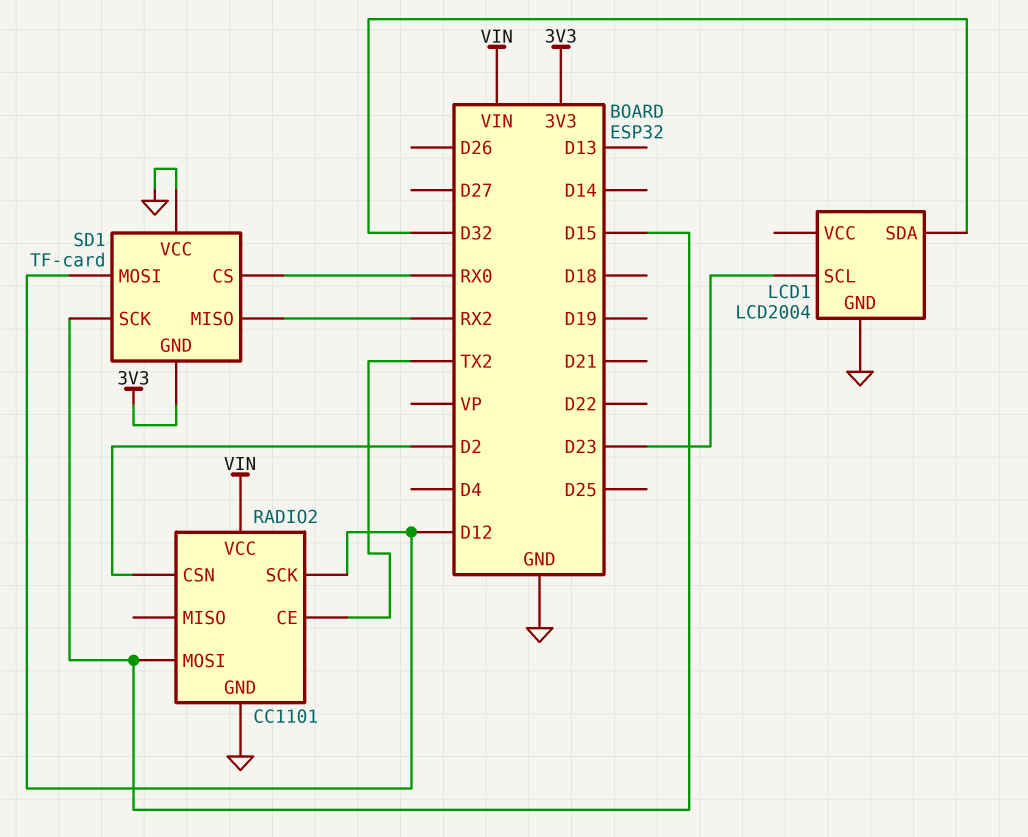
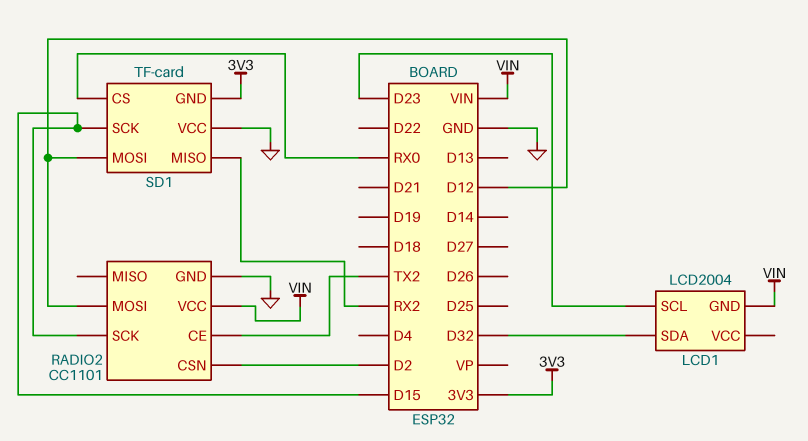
LCD1 pin GND: GND -> VIN
RADIO2 pin MOSI: D15 -> D12
RADIO2 pin SCK: D12 -> D15

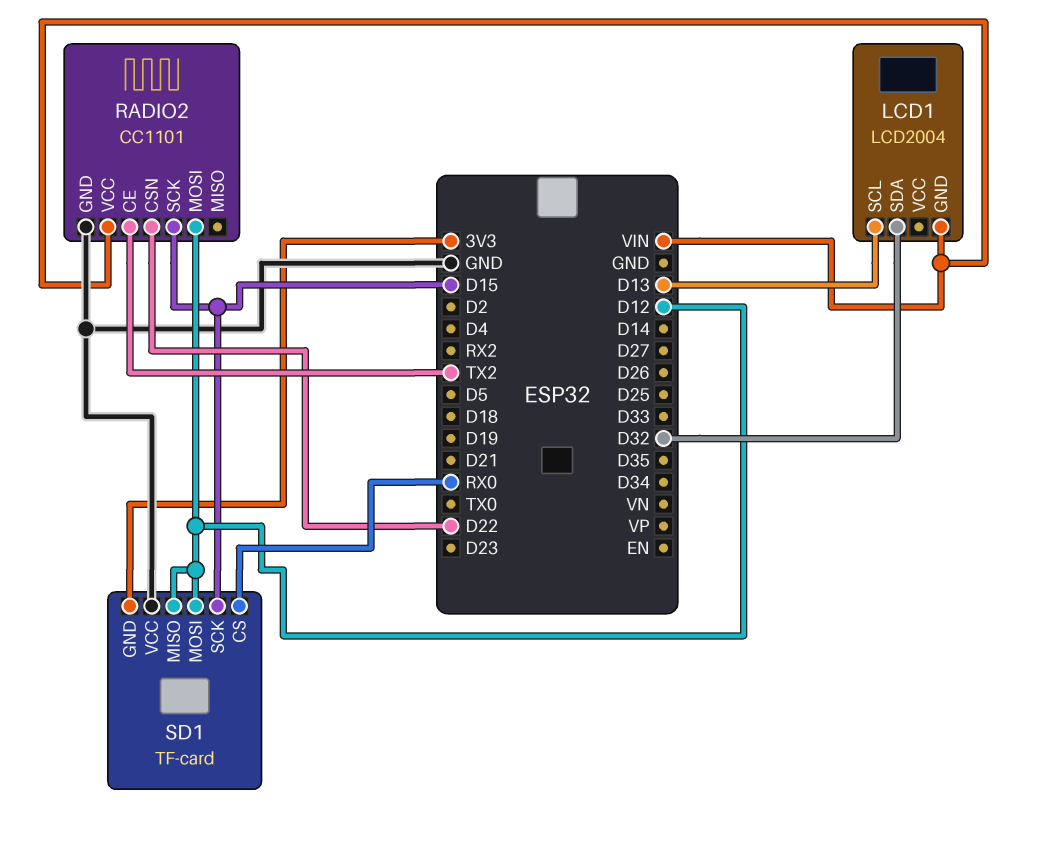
LCD1 pin SCL: D23 -> D13
RADIO2 pin CSN: D2 -> D22
SD1 pin MISO: RX2 -> D12

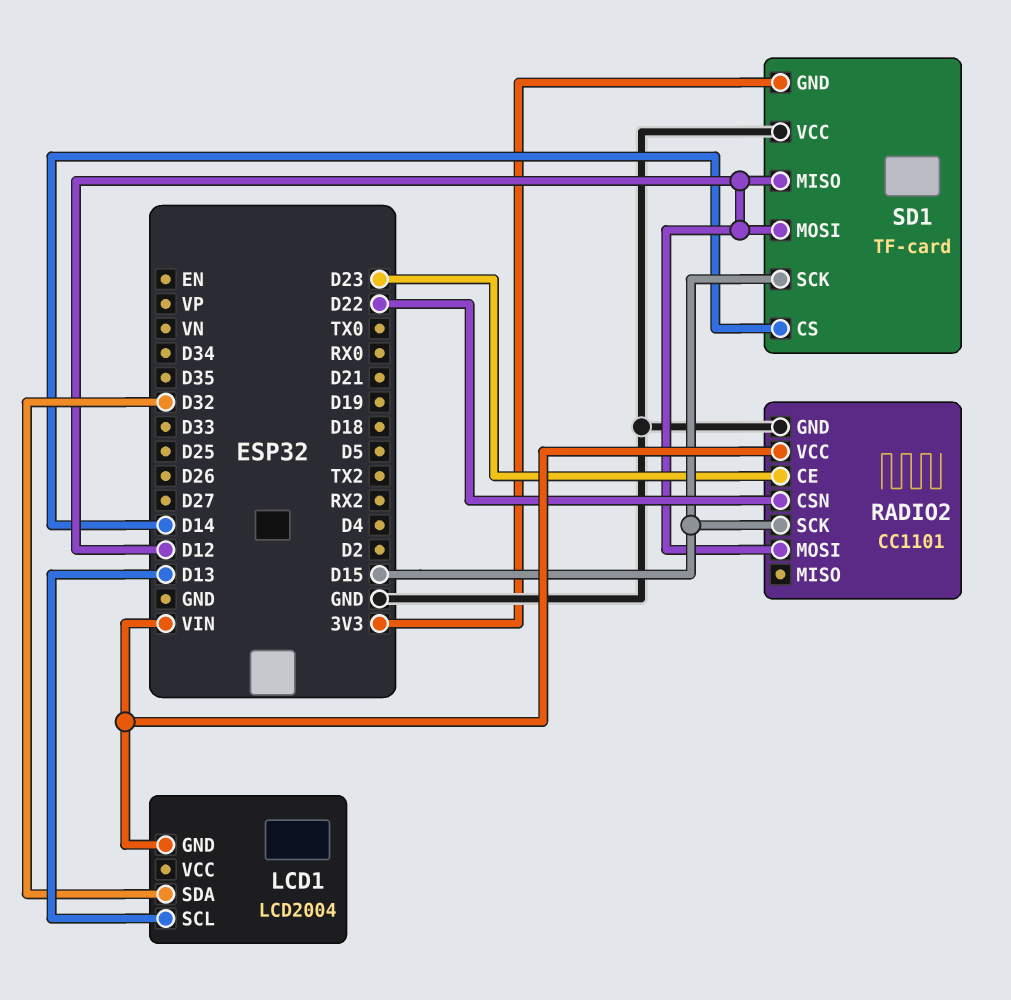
RADIO2 pin CE: TX2 -> D23
SD1 pin CS: RX0 -> D14

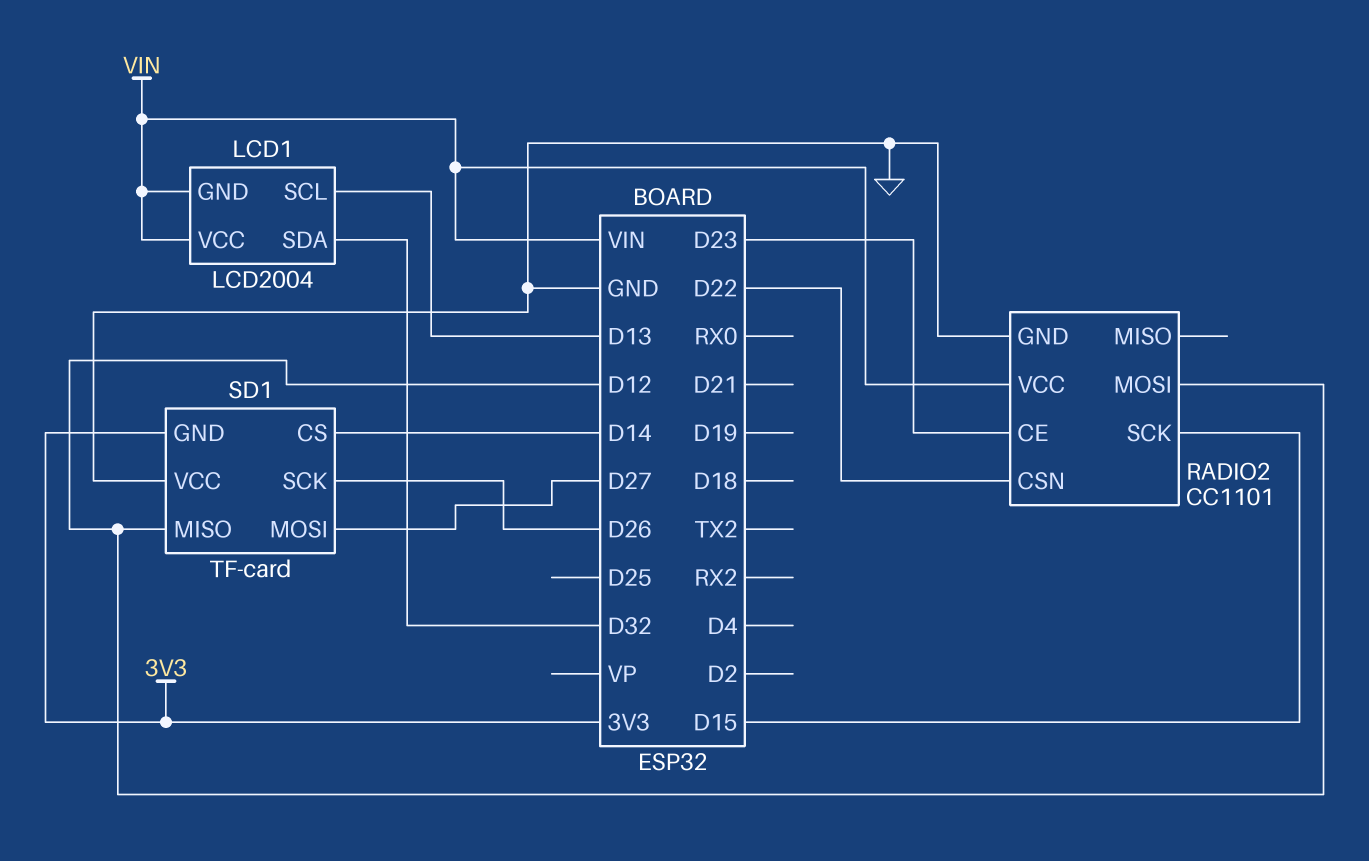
LCD1 pin VCC: none -> VIN
SD1 pin MOSI: D12 -> D27
SD1 pin SCK: D15 -> D26

